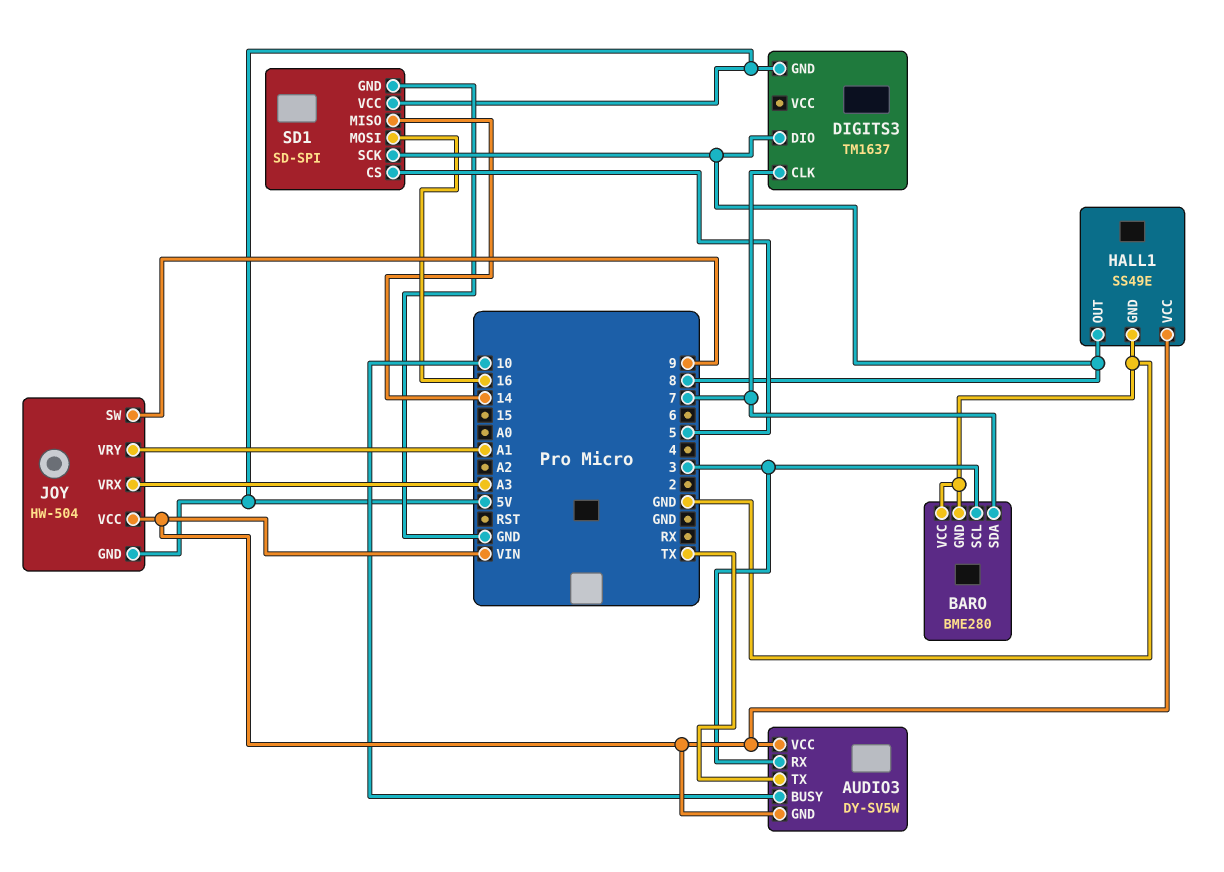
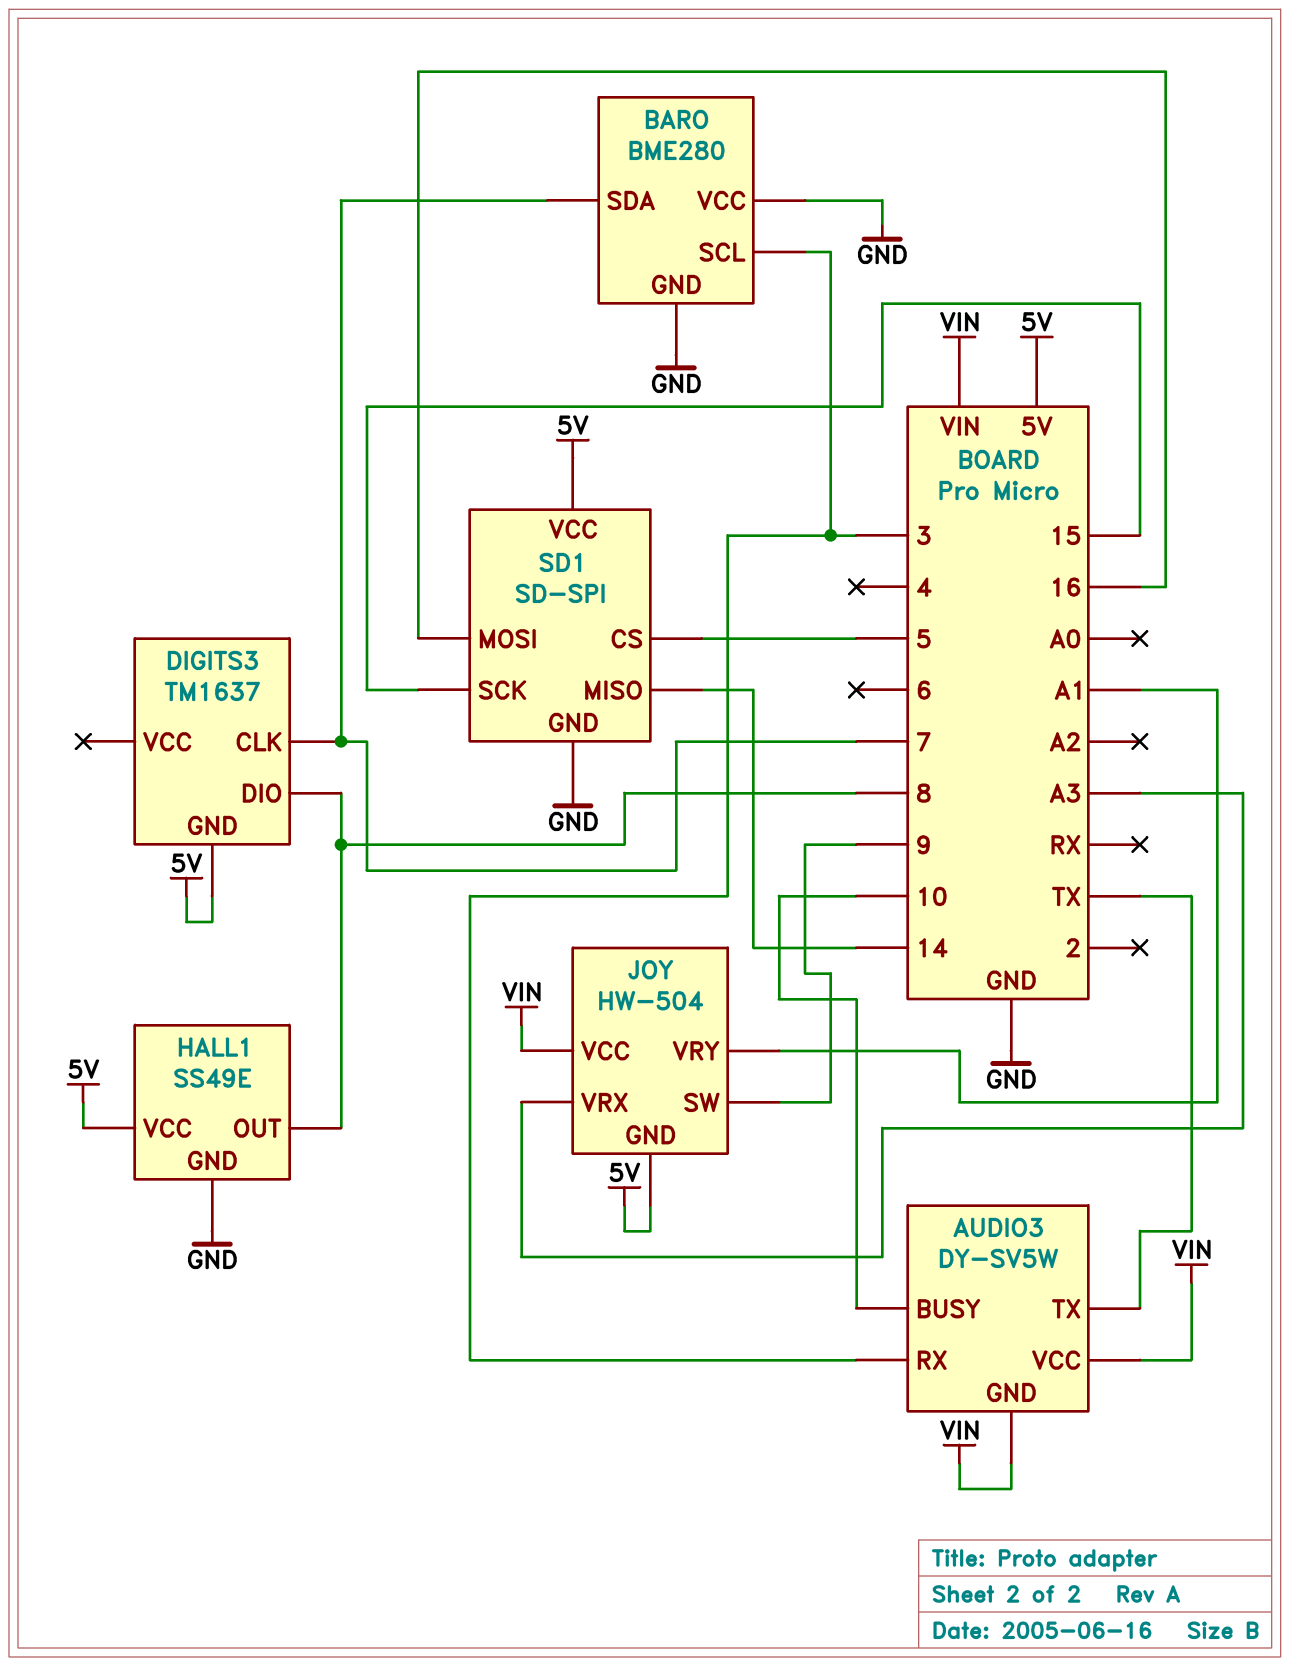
HALL1 pin VCC: VIN -> 5V
SD1 pin SCK: 8 -> 15

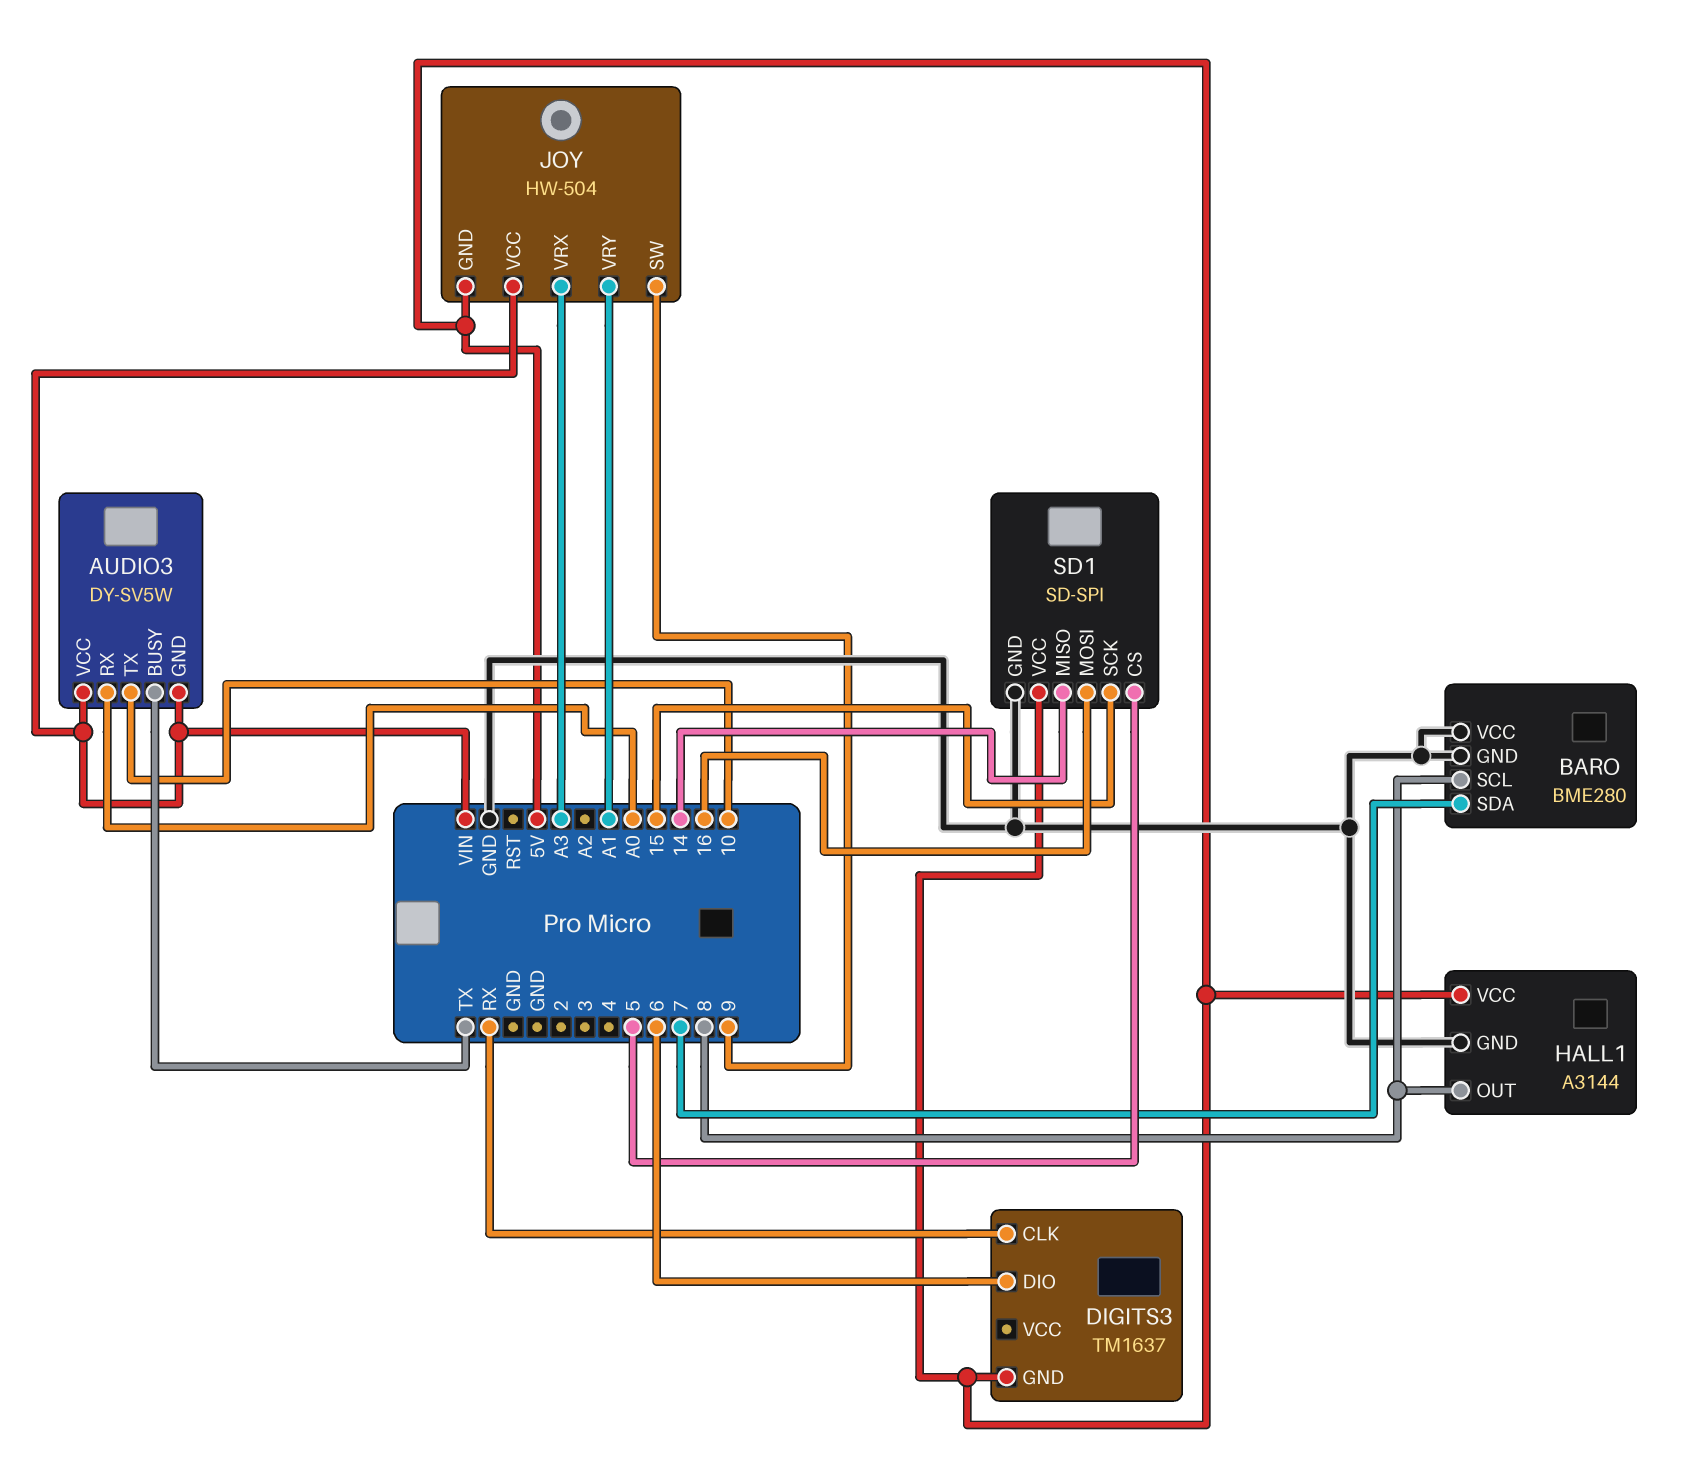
AUDIO3 pin BUSY: 10 -> TX
AUDIO3 pin RX: 3 -> A0
AUDIO3 pin TX: TX -> 10
BARO pin SCL: 3 -> 8
DIGITS3 pin CLK: 7 -> RX
DIGITS3 pin DIO: 8 -> 6
HALL1: SS49E -> A3144

